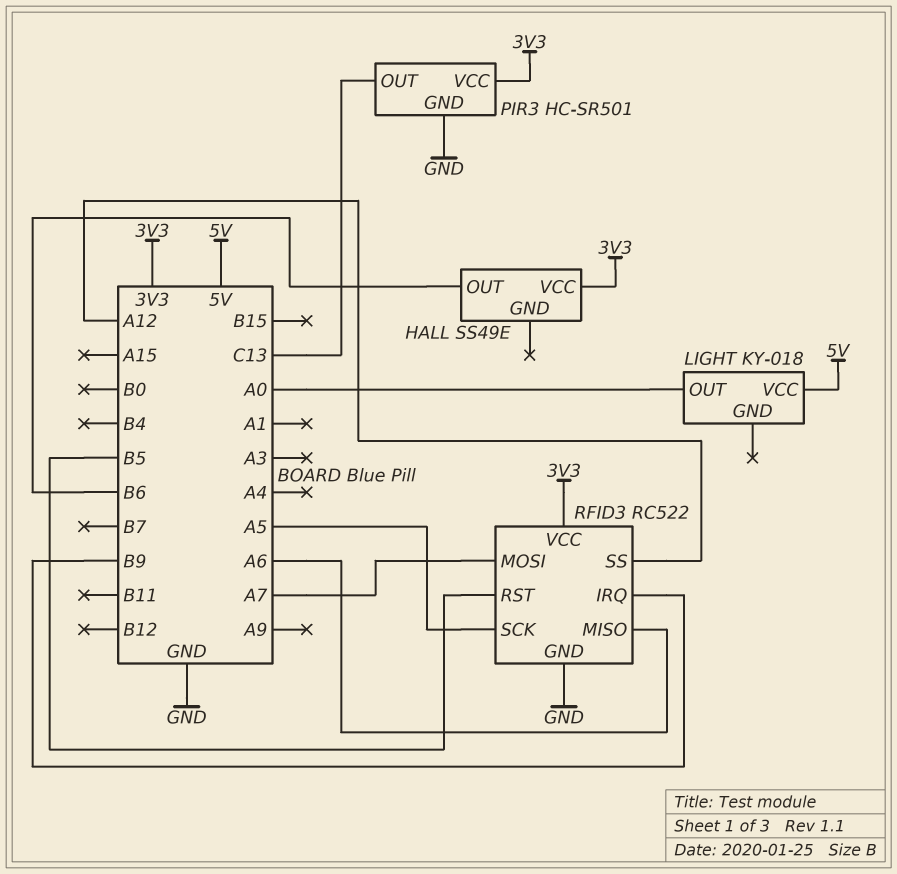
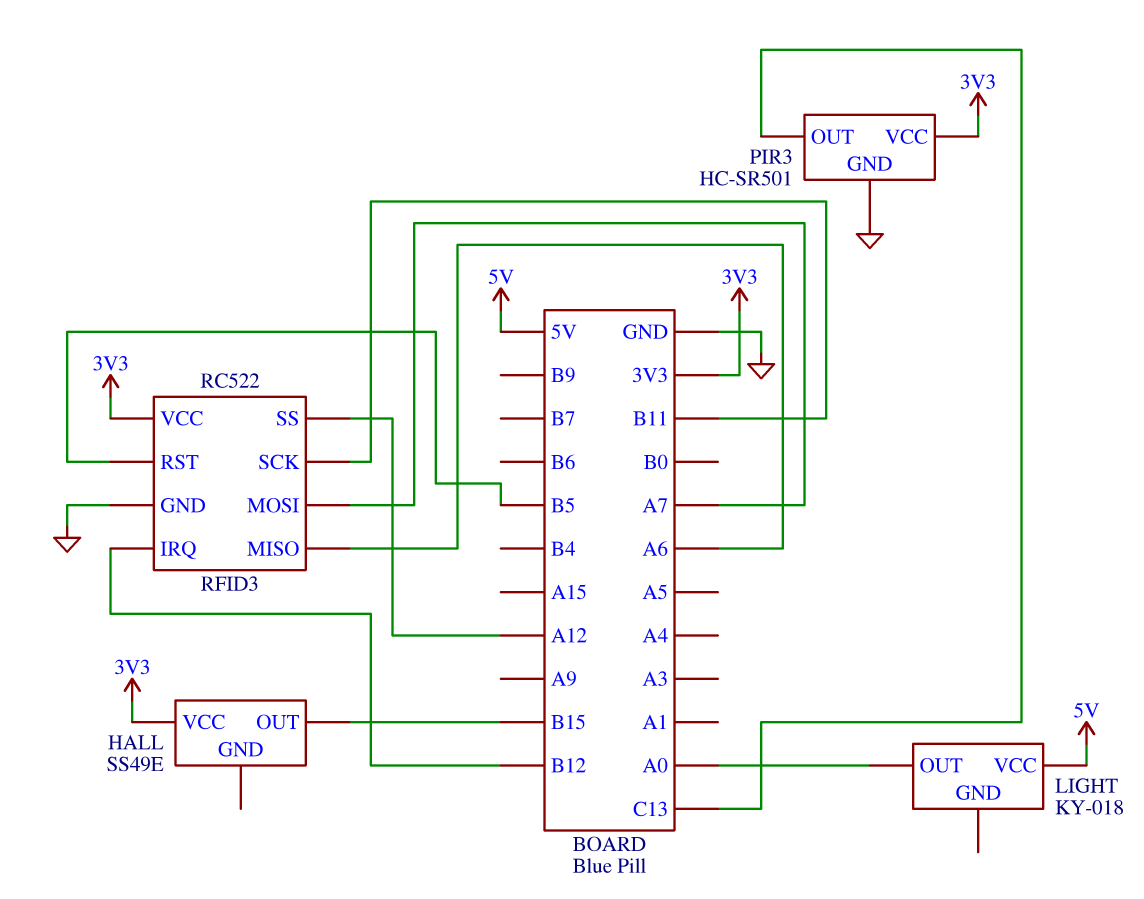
HALL pin OUT: B6 -> B15
RFID3 pin IRQ: B9 -> B12
RFID3 pin SCK: A5 -> B11

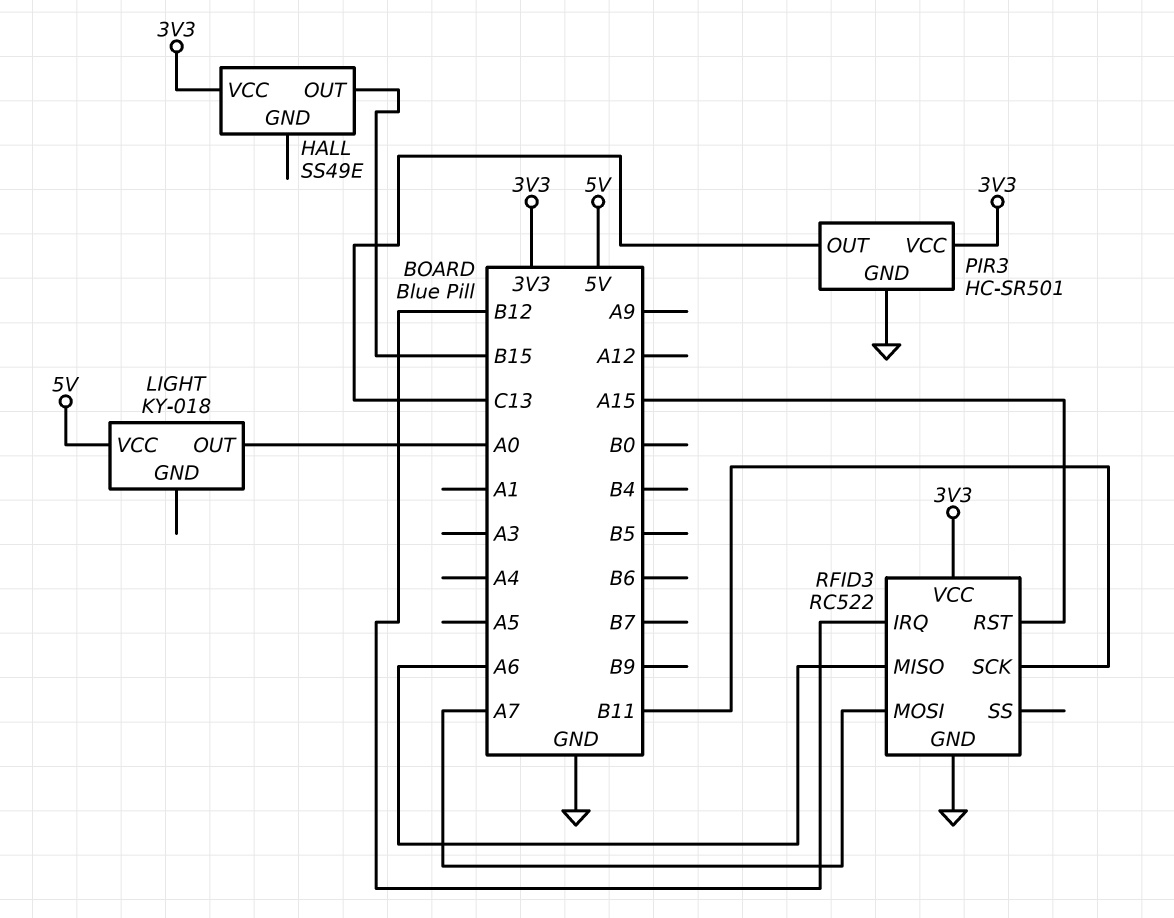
RFID3 pin RST: B5 -> A15
RFID3 pin SS: A12 -> none

